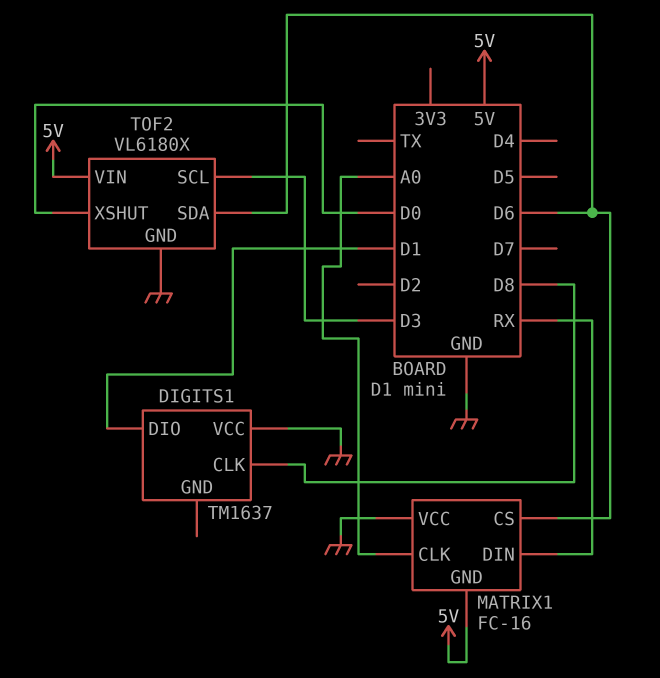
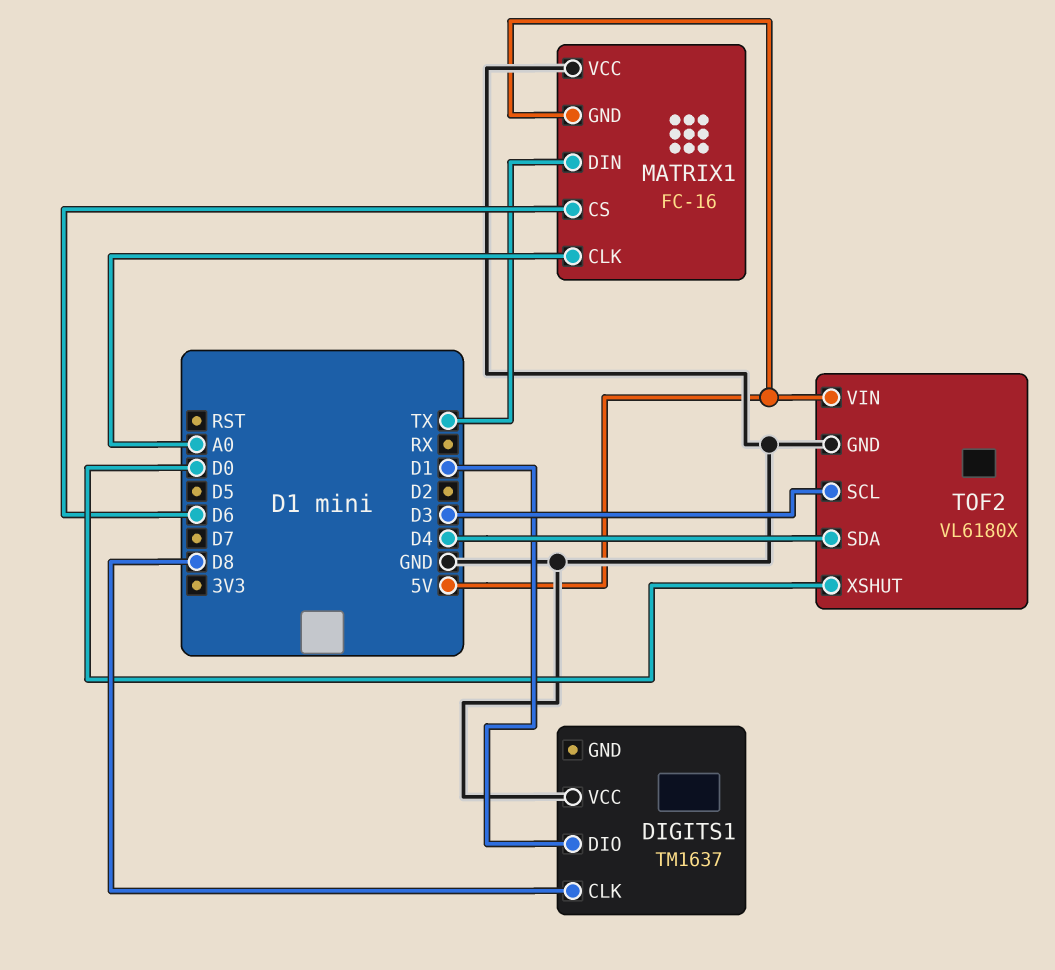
MATRIX1 pin DIN: RX -> TX
TOF2 pin SDA: D6 -> D4

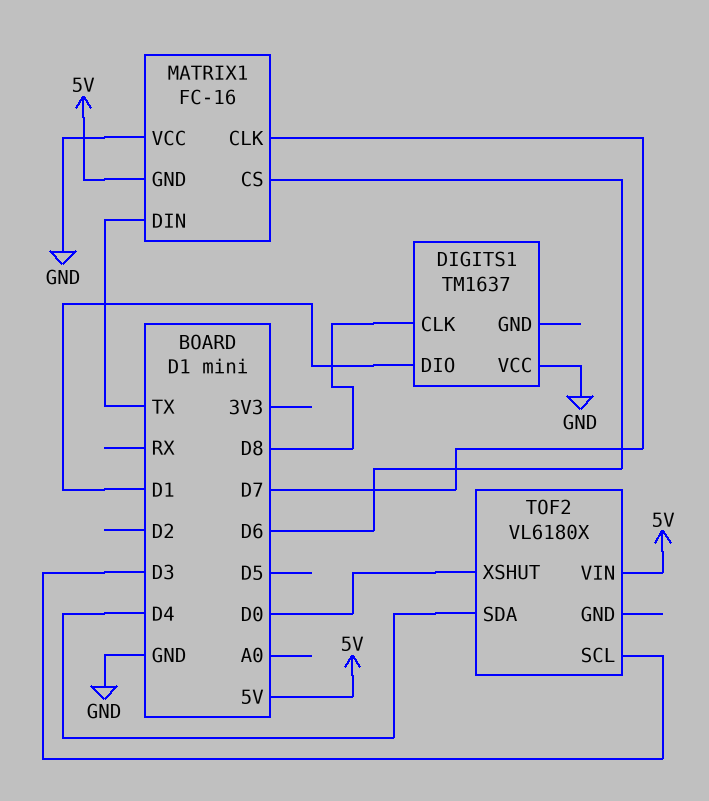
MATRIX1 pin CLK: A0 -> D7
TOF2 pin GND: GND -> none

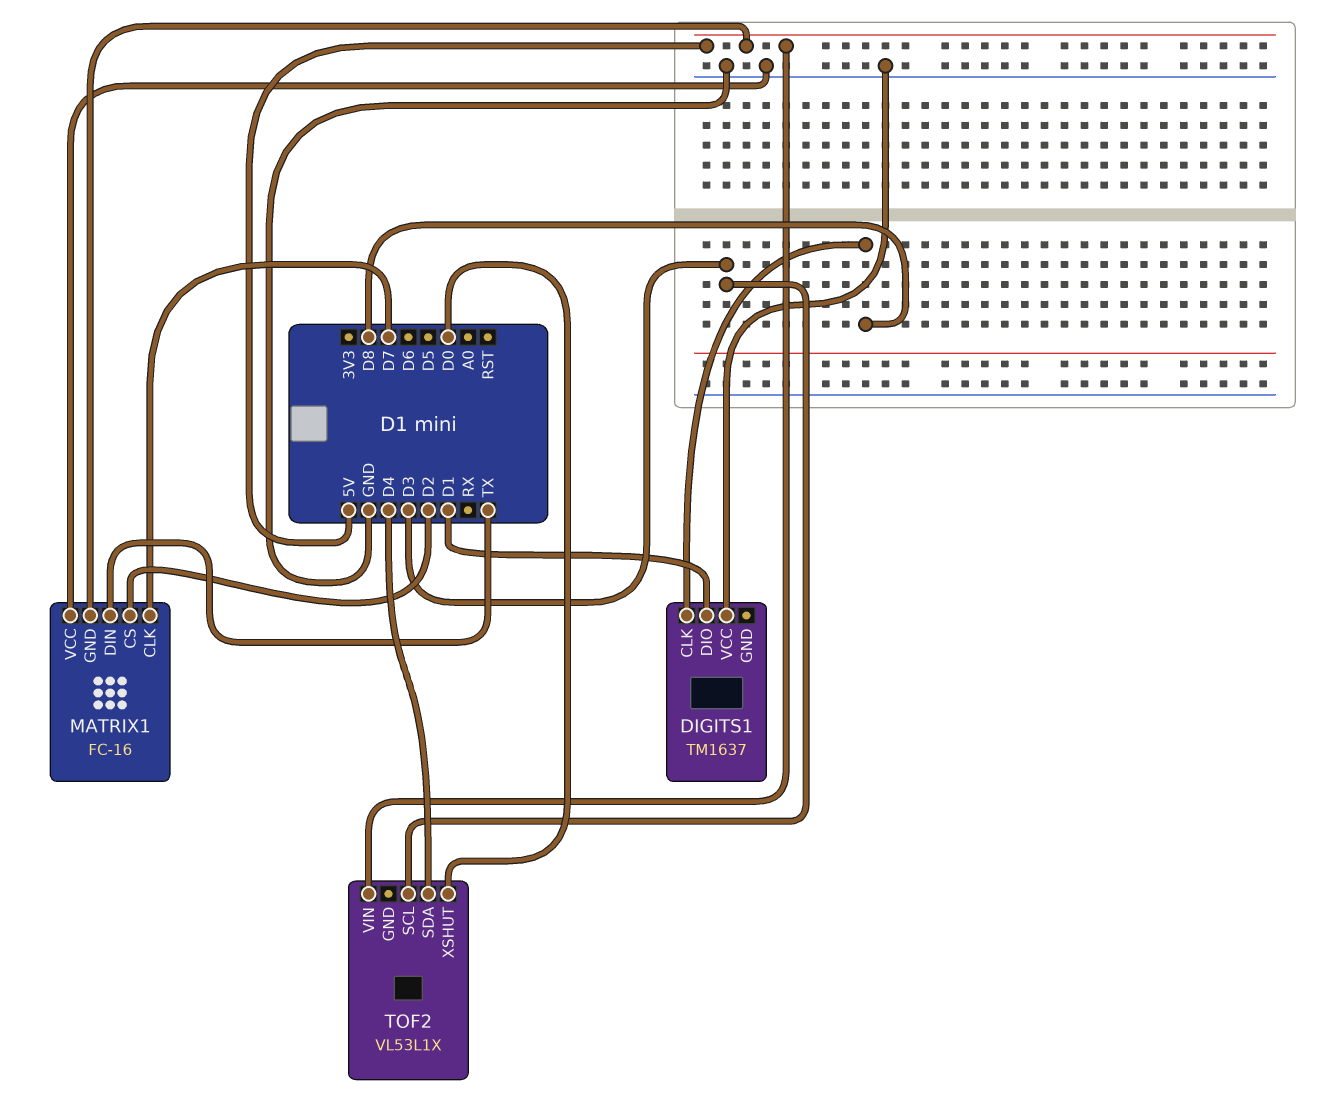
MATRIX1 pin CS: D6 -> D2
TOF2: VL6180X -> VL53L1X

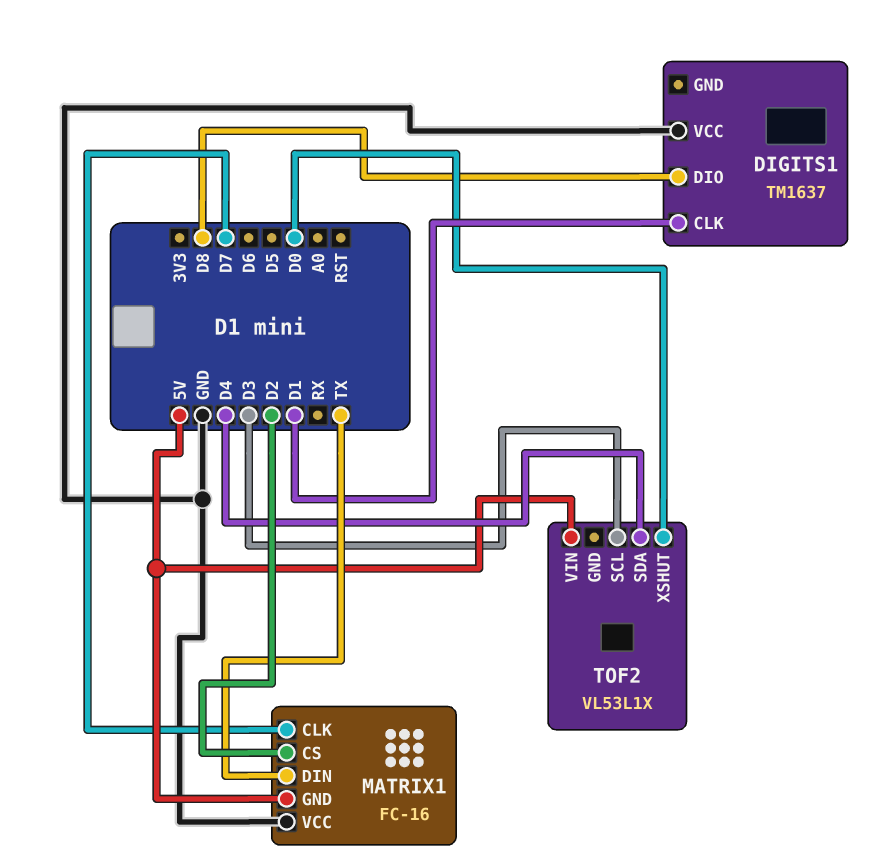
DIGITS1 pin CLK: D8 -> D1
DIGITS1 pin DIO: D1 -> D8

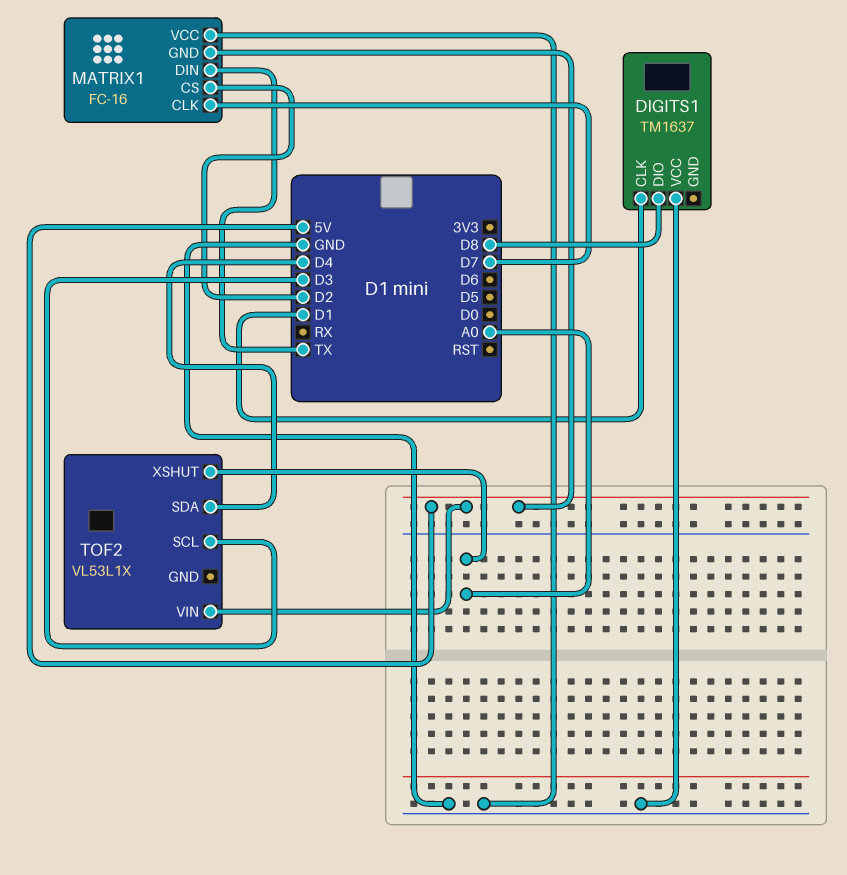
TOF2 pin XSHUT: D0 -> A0

